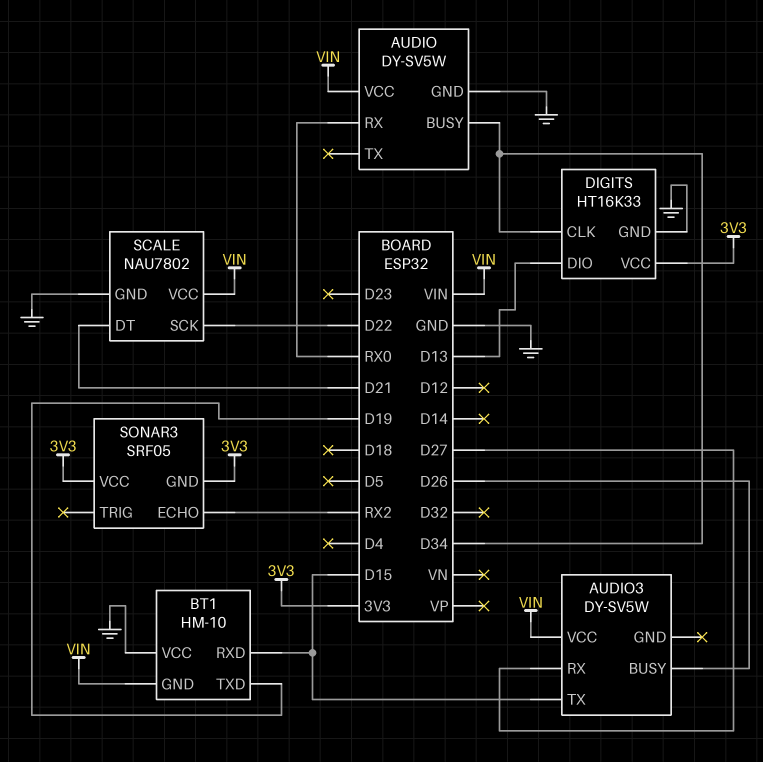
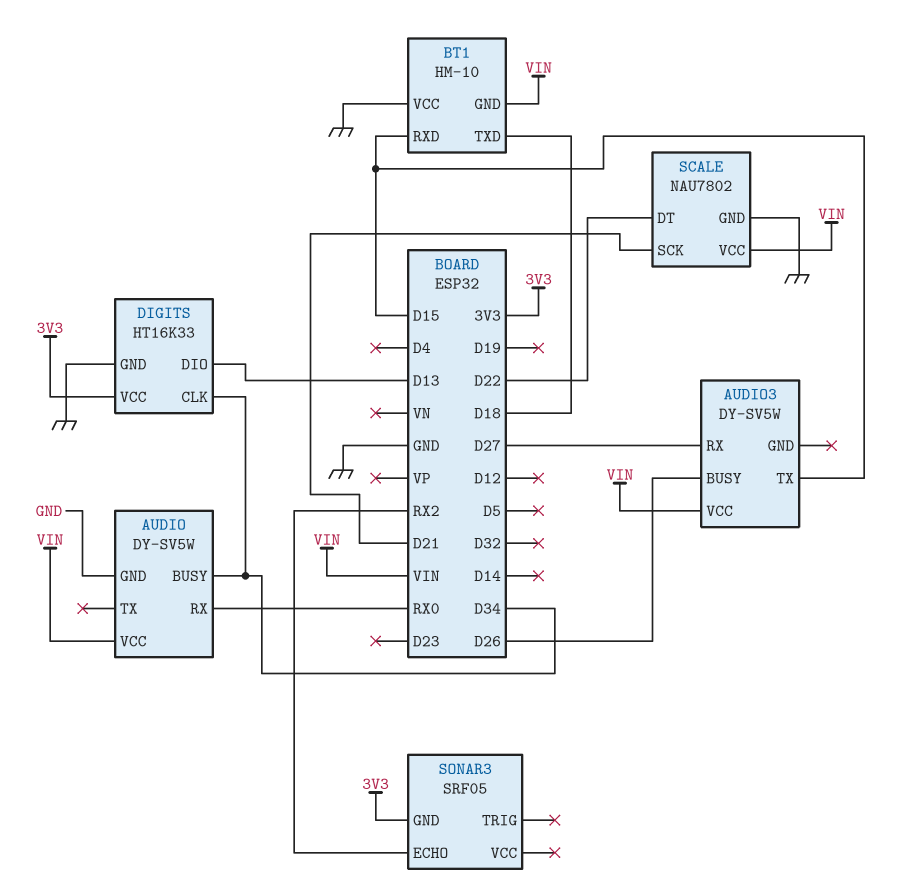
BT1 pin TXD: D19 -> D18
SCALE pin DT: D21 -> D22
SCALE pin SCK: D22 -> D21
SONAR3 pin VCC: 3V3 -> none

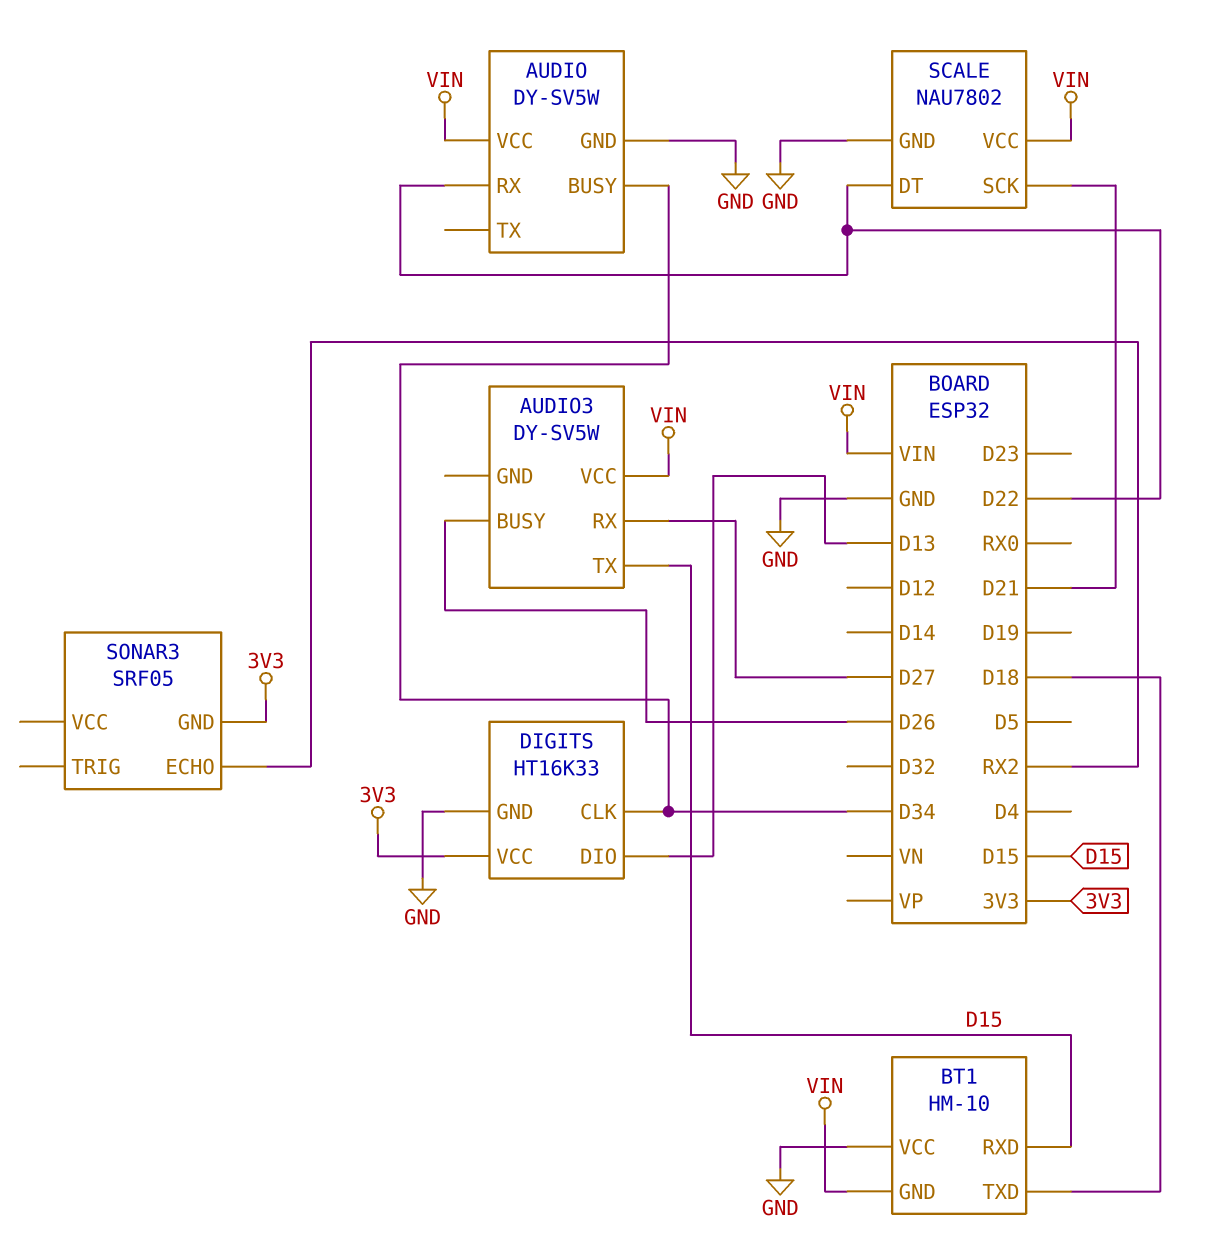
AUDIO pin RX: RX0 -> D22

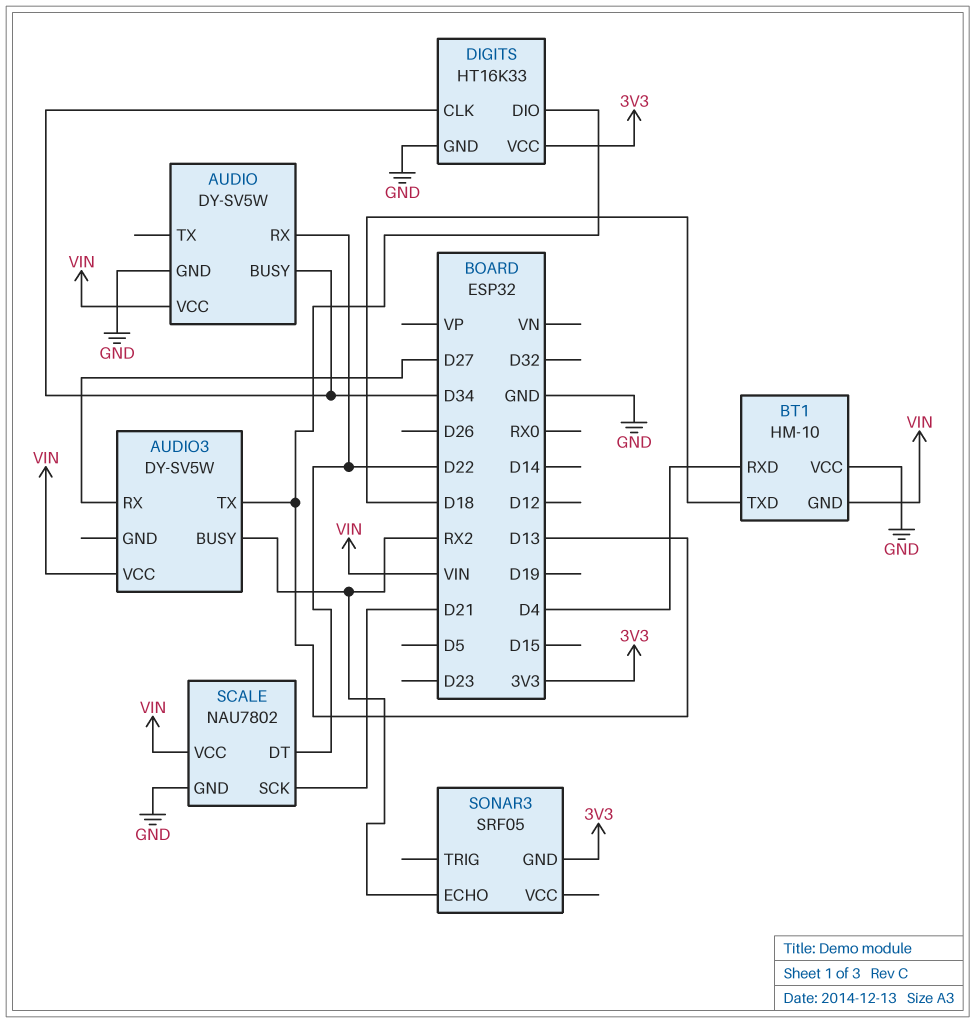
AUDIO3 pin BUSY: D26 -> RX2
AUDIO3 pin TX: D15 -> D13
BT1 pin RXD: D15 -> D4

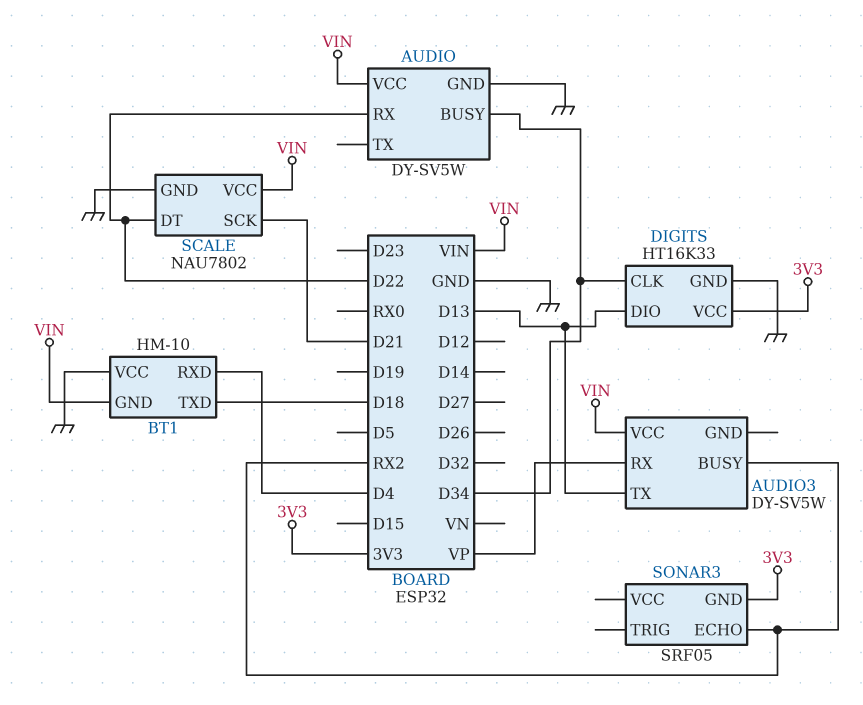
AUDIO3 pin RX: D27 -> VP

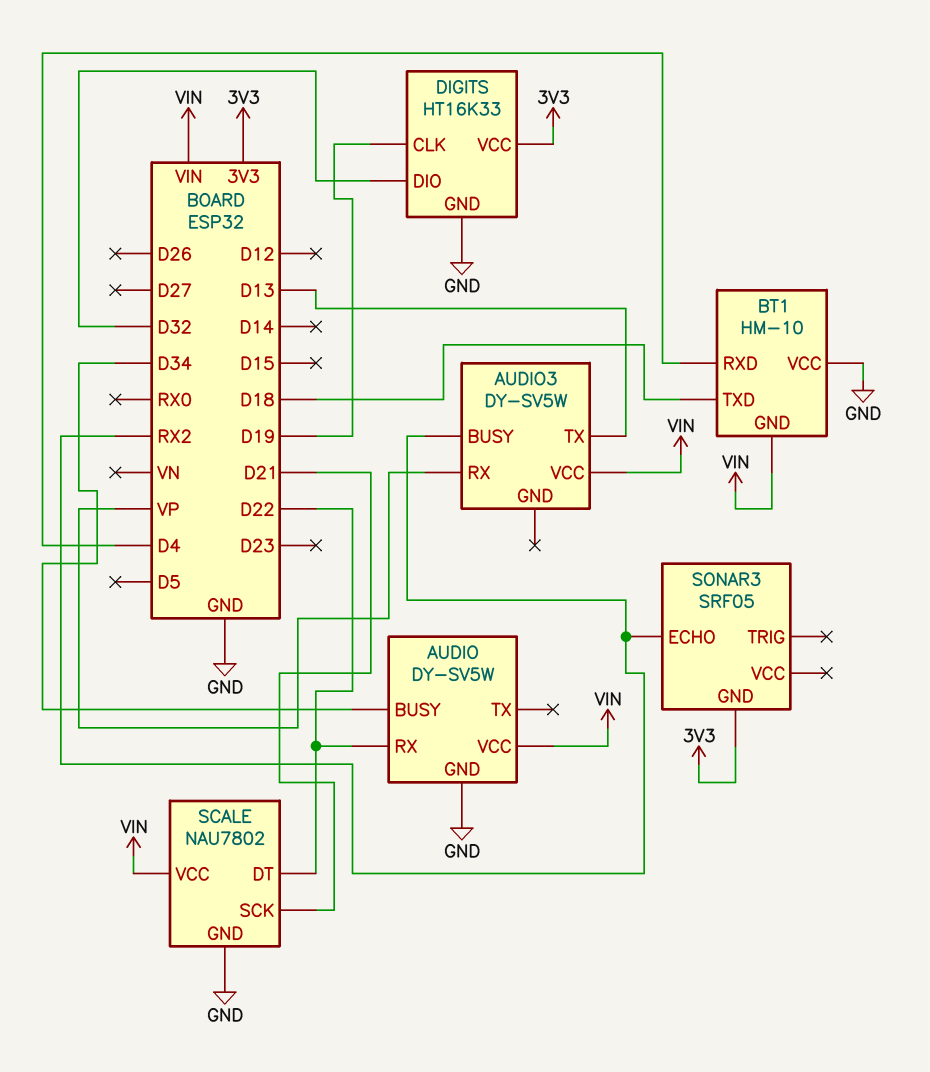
DIGITS pin CLK: D34 -> D19
DIGITS pin DIO: D13 -> D32

